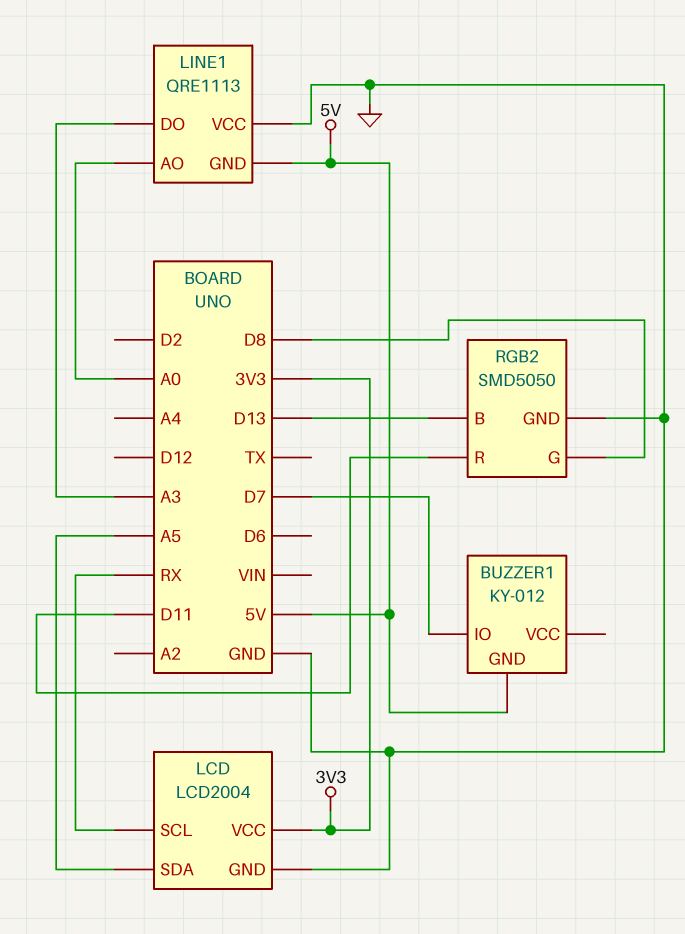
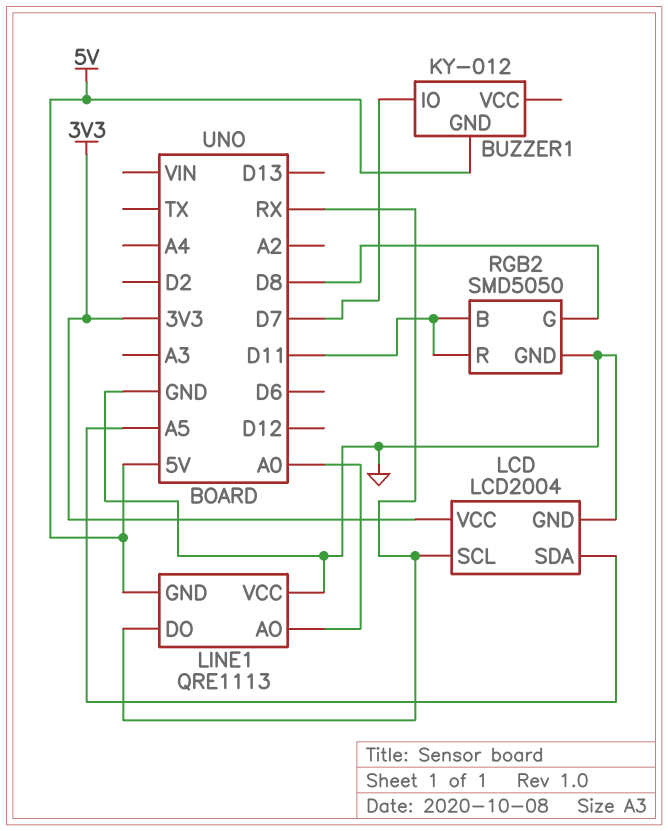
LINE1 pin DO: A3 -> RX
RGB2 pin B: D13 -> D11

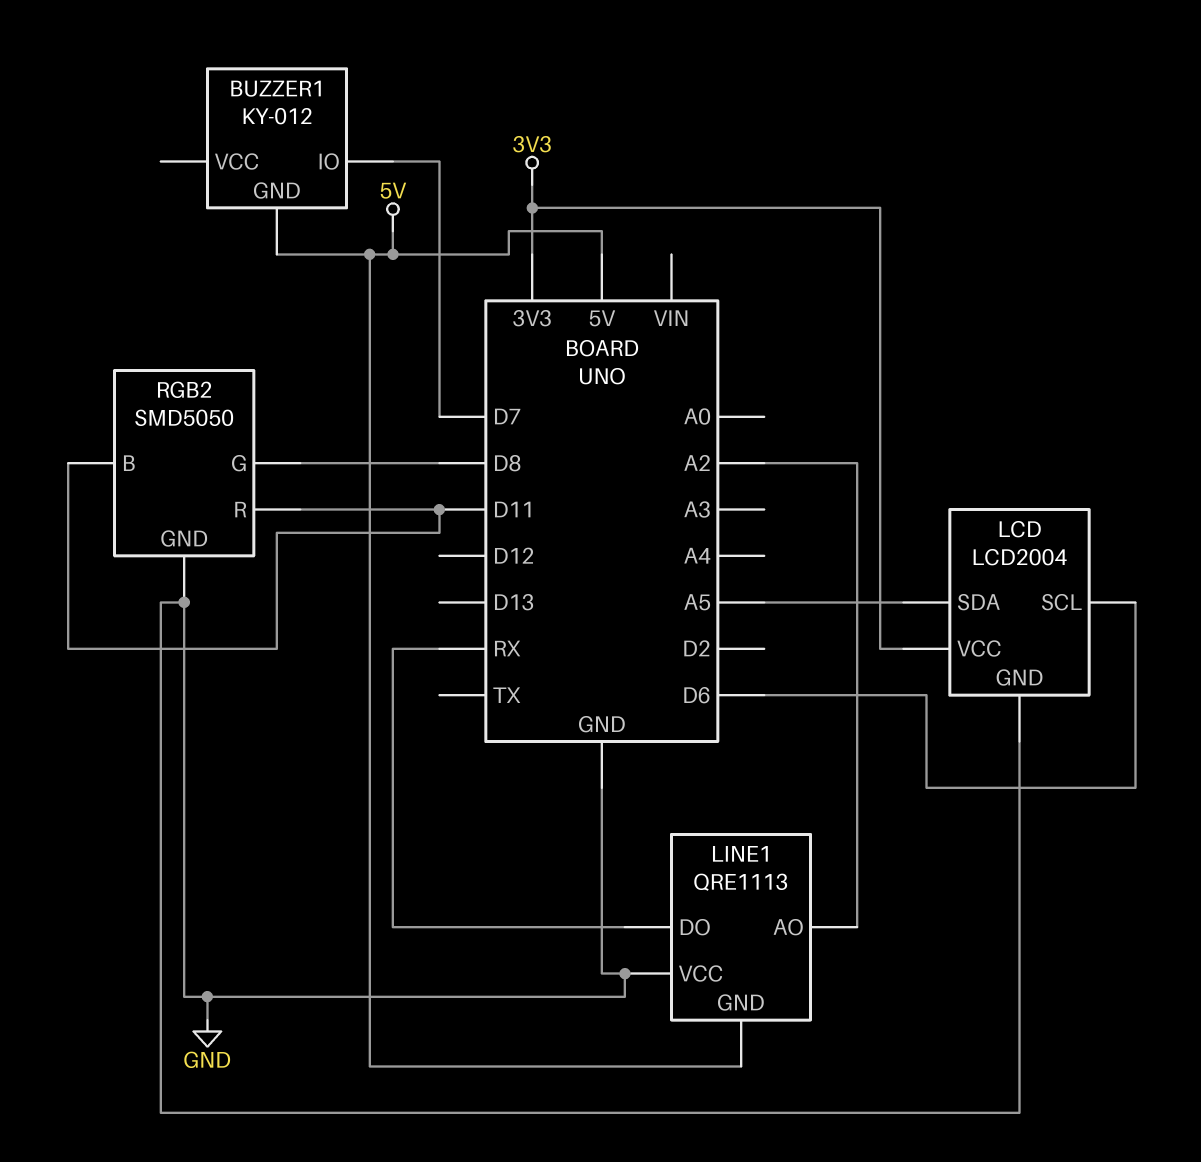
LCD pin SCL: RX -> D6
LINE1 pin AO: A0 -> A2

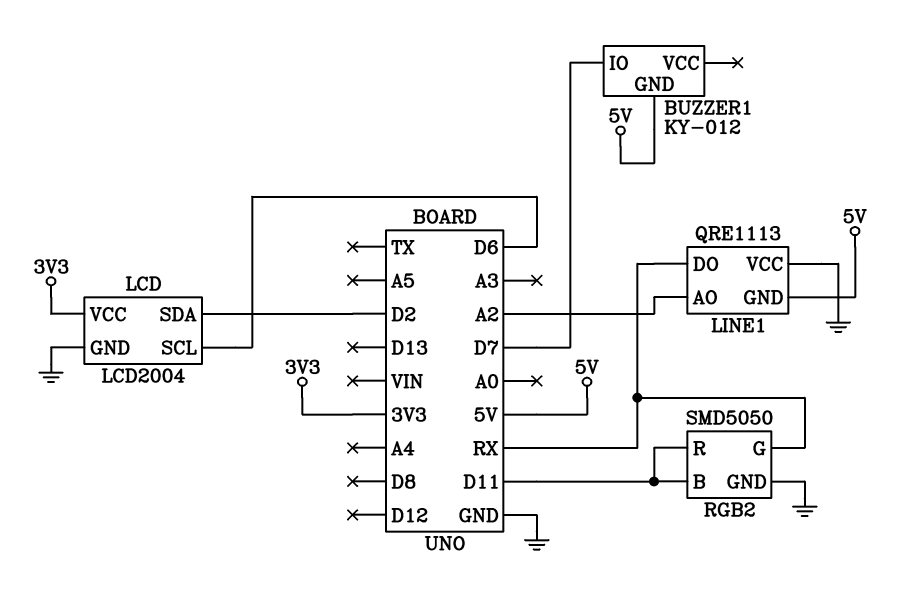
LCD pin SDA: A5 -> D2
RGB2 pin G: D8 -> RX

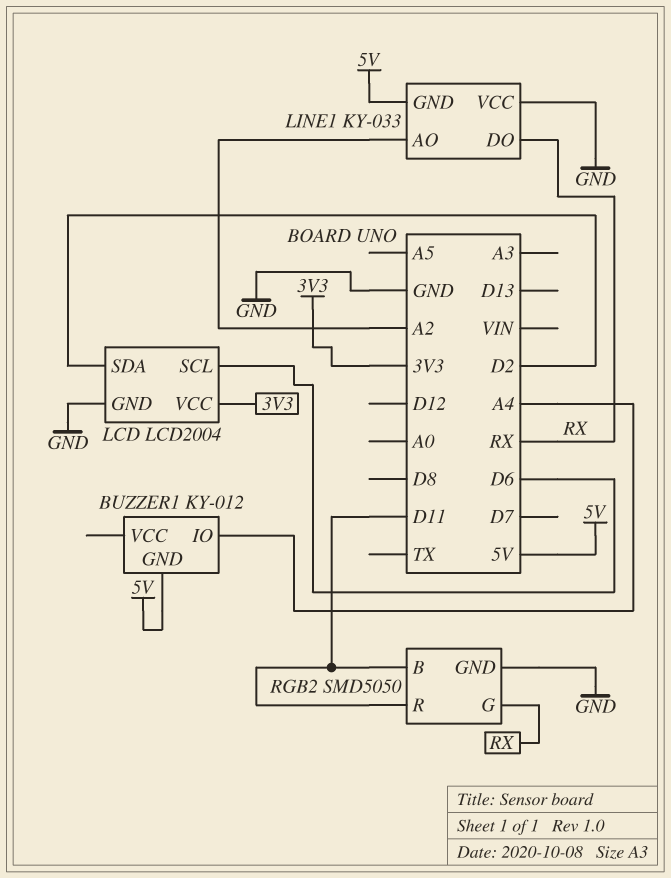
BUZZER1 pin IO: D7 -> A4
LINE1: QRE1113 -> KY-033

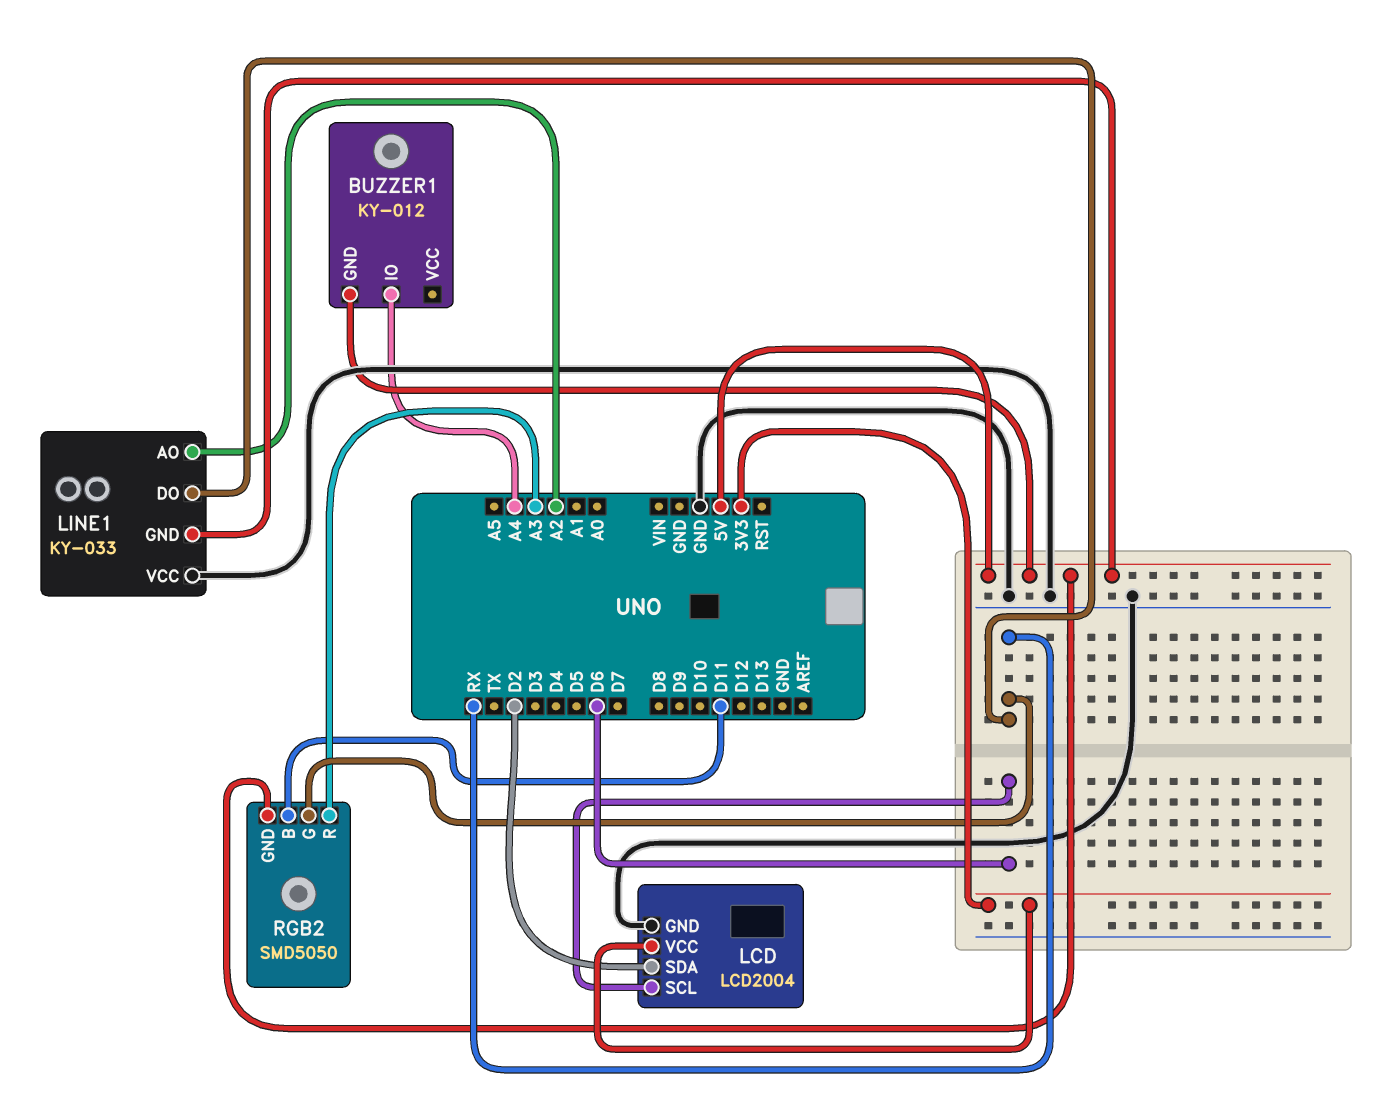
RGB2 pin GND: GND -> 5V
RGB2 pin R: D11 -> A3

